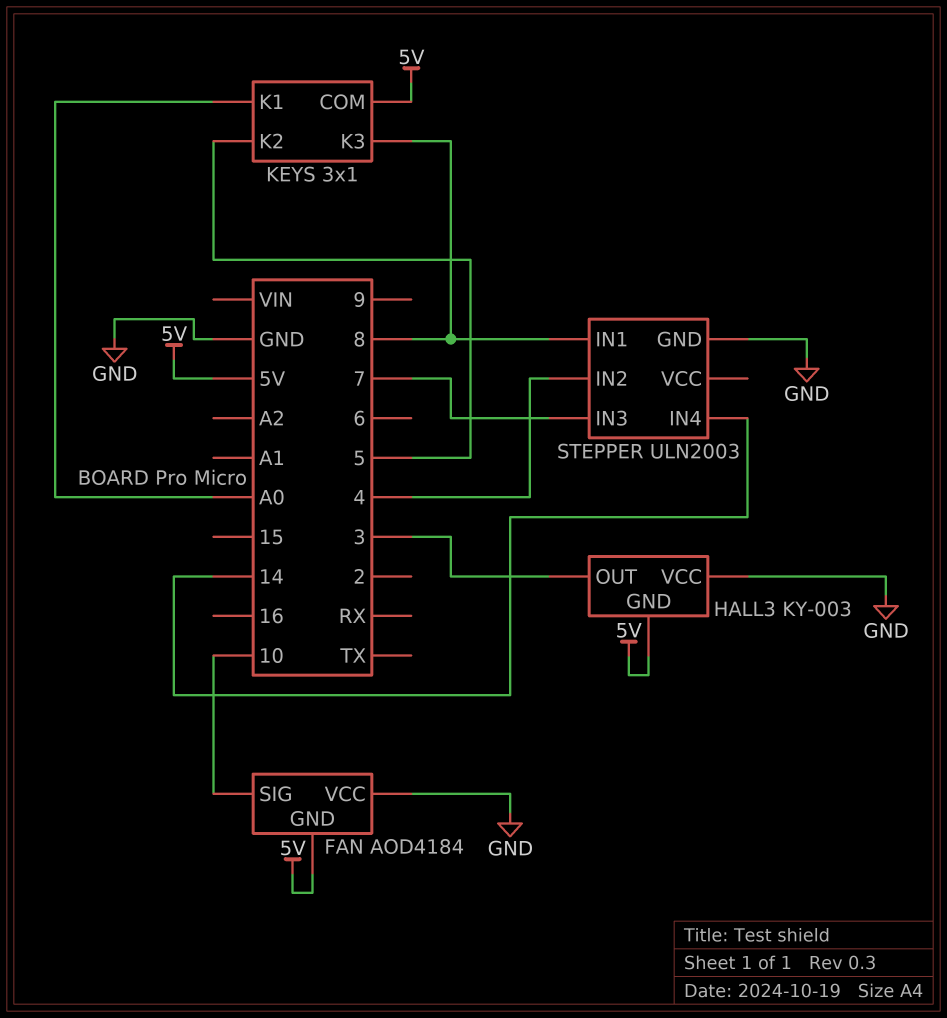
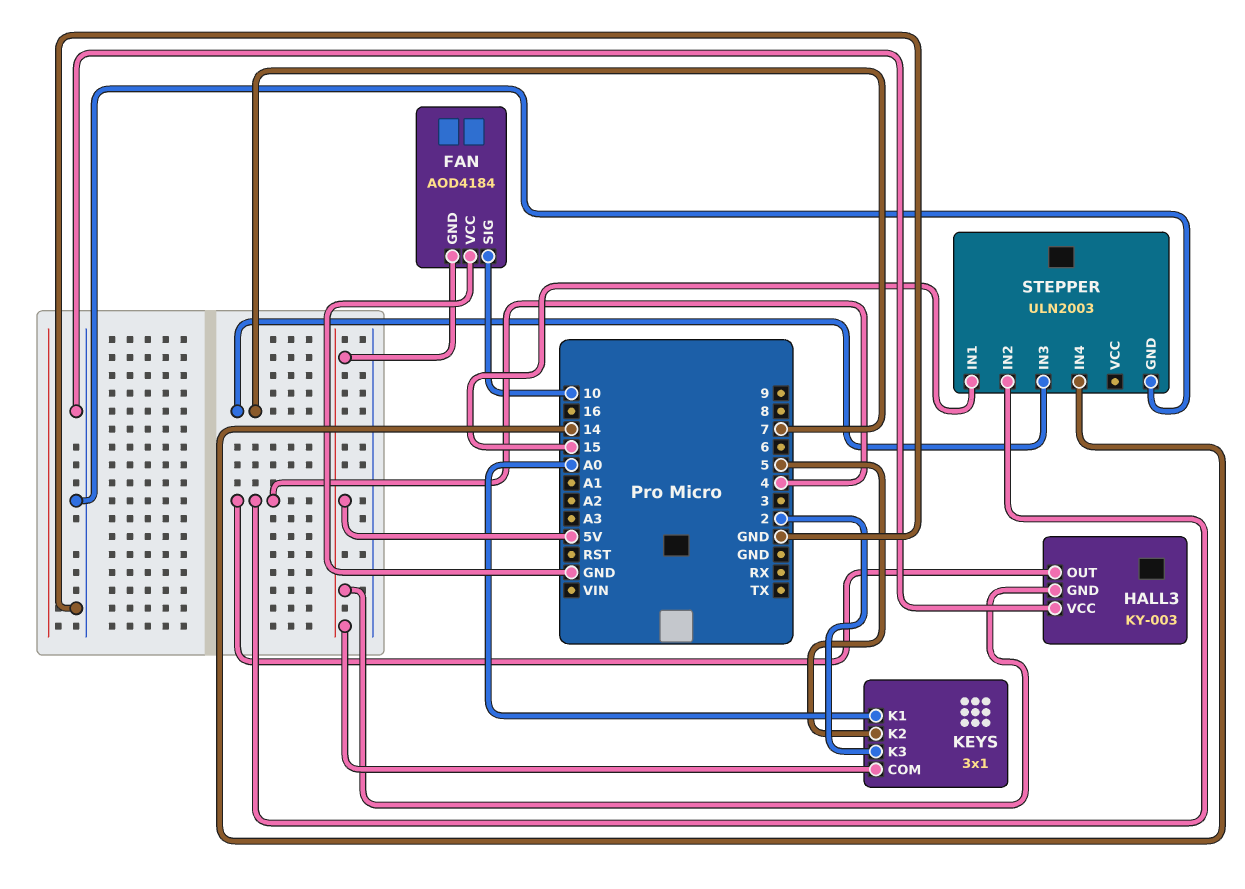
HALL3 pin OUT: 3 -> 4
KEYS pin K3: 8 -> 2
STEPPER pin IN1: 8 -> 15

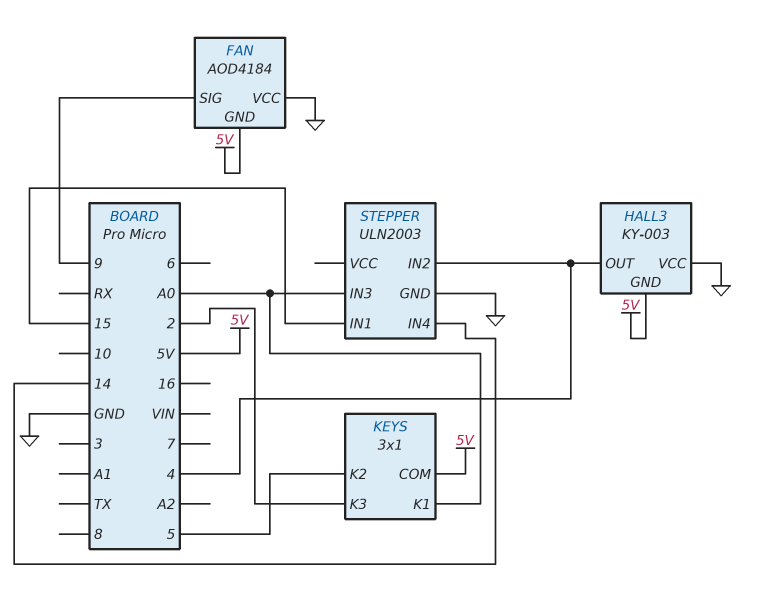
FAN pin SIG: 10 -> 9
STEPPER pin IN3: 7 -> A0

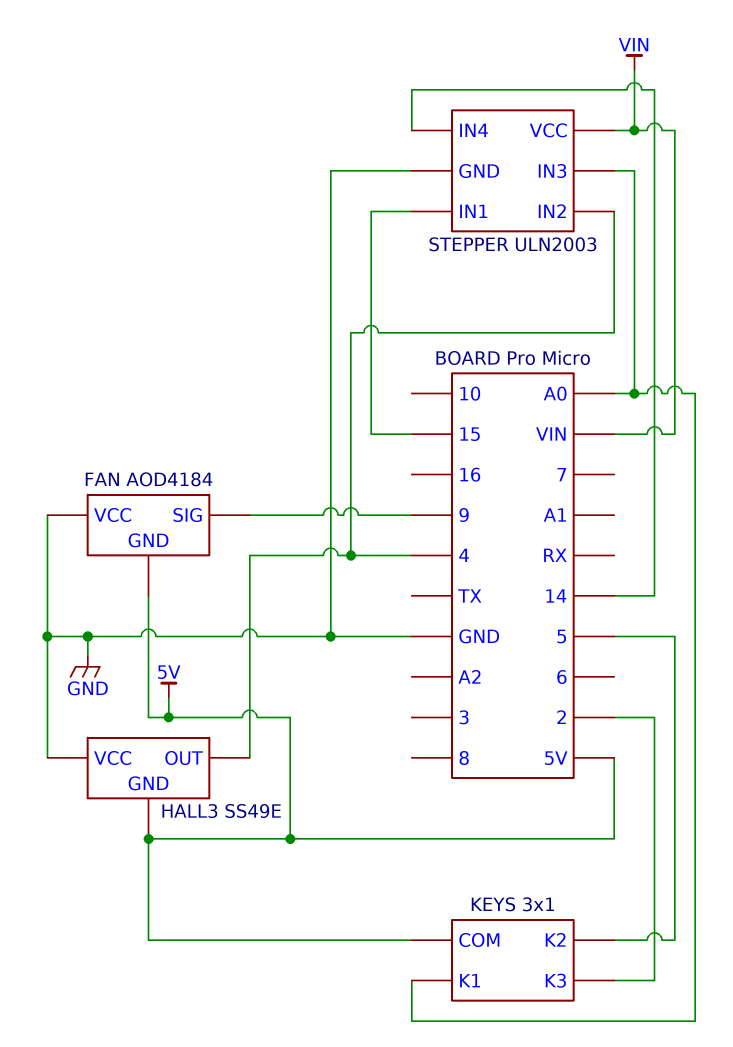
HALL3: KY-003 -> SS49E
STEPPER pin VCC: none -> VIN

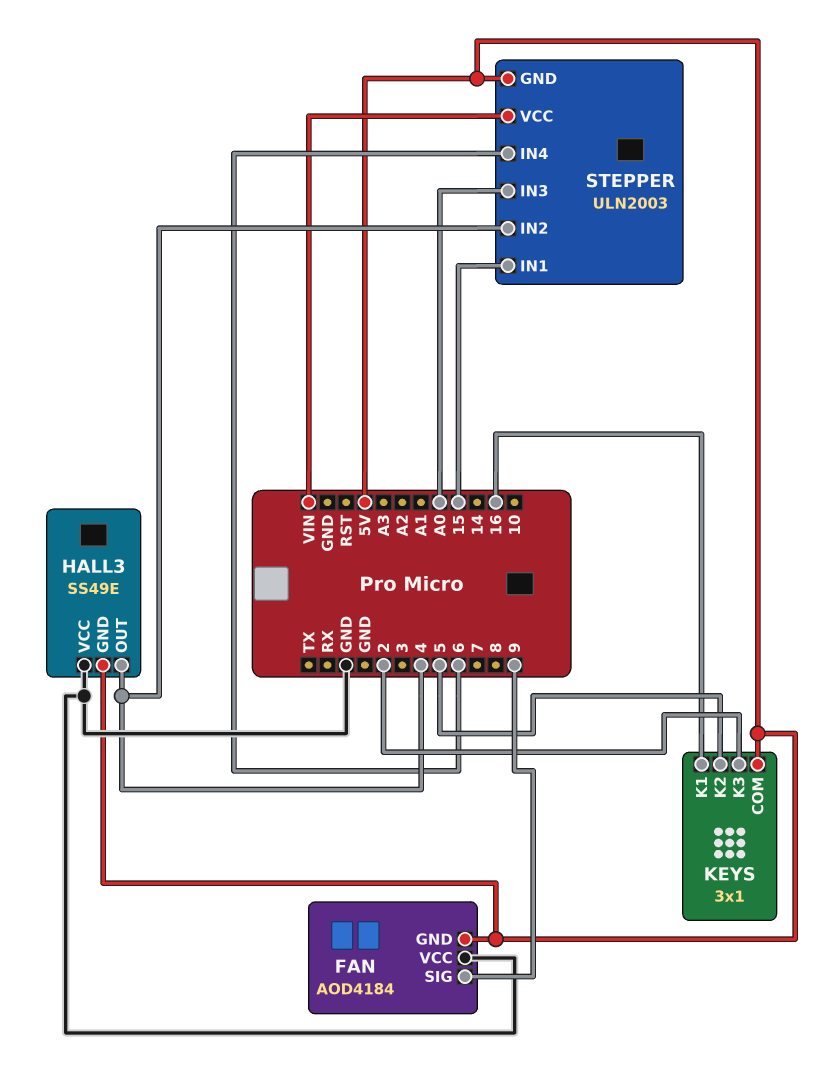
KEYS pin K1: A0 -> 16
STEPPER pin GND: GND -> 5V
STEPPER pin IN4: 14 -> 6

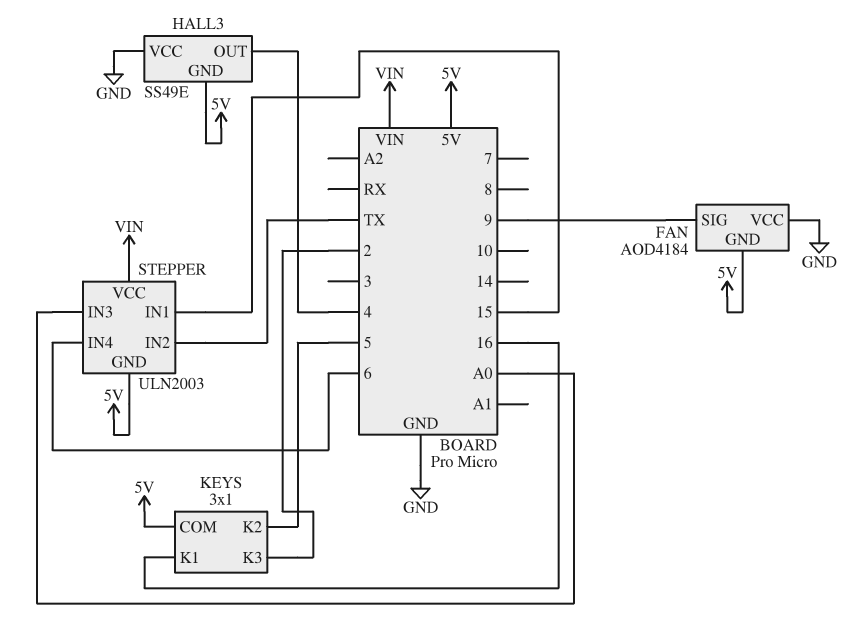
STEPPER pin IN2: 4 -> TX

